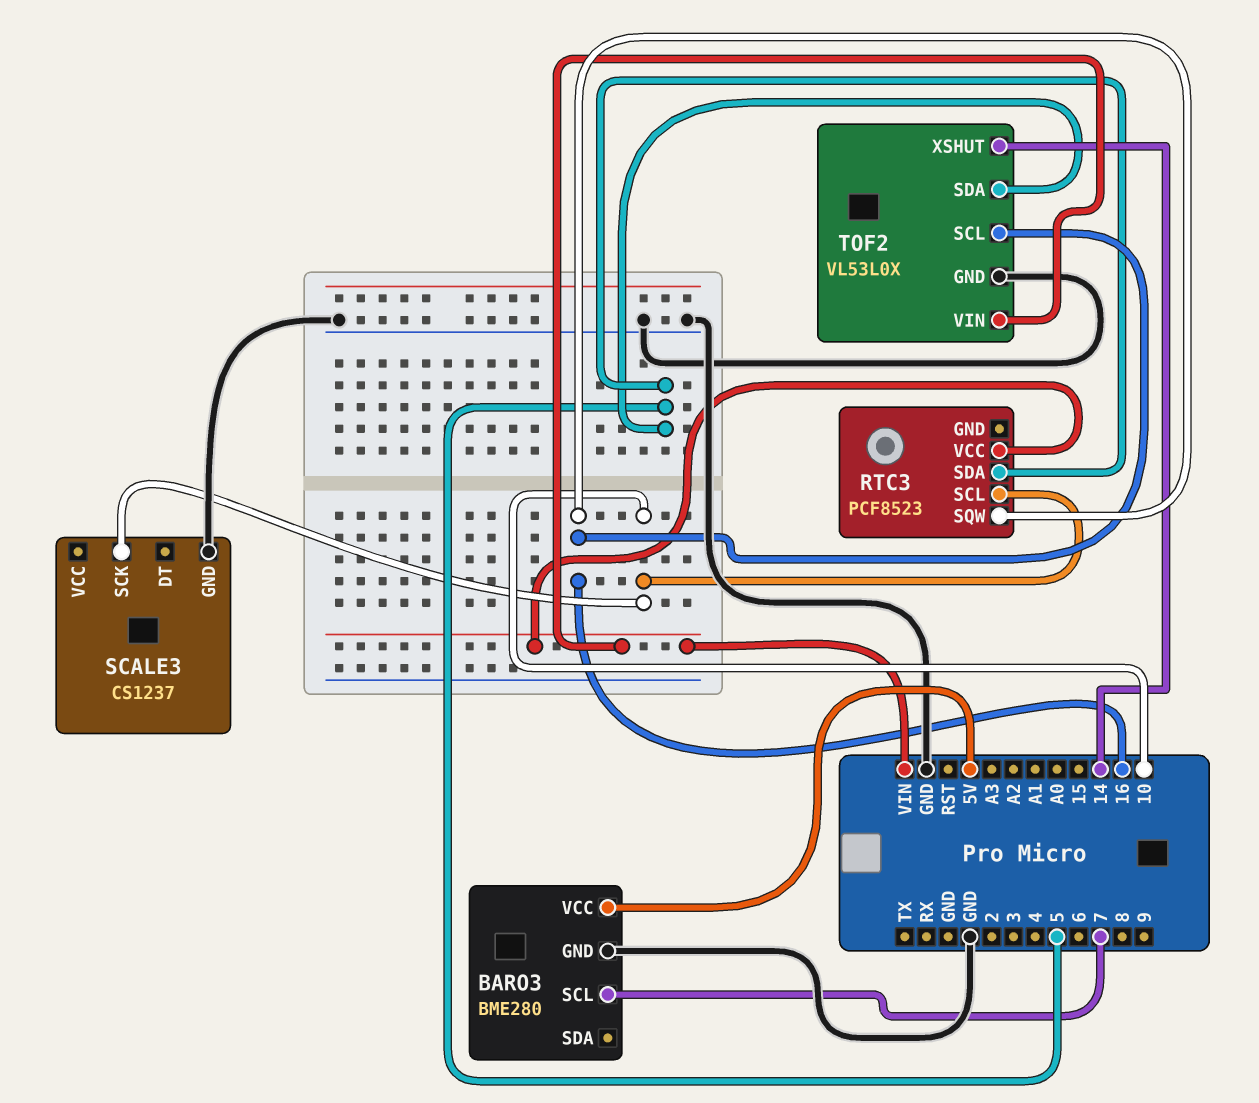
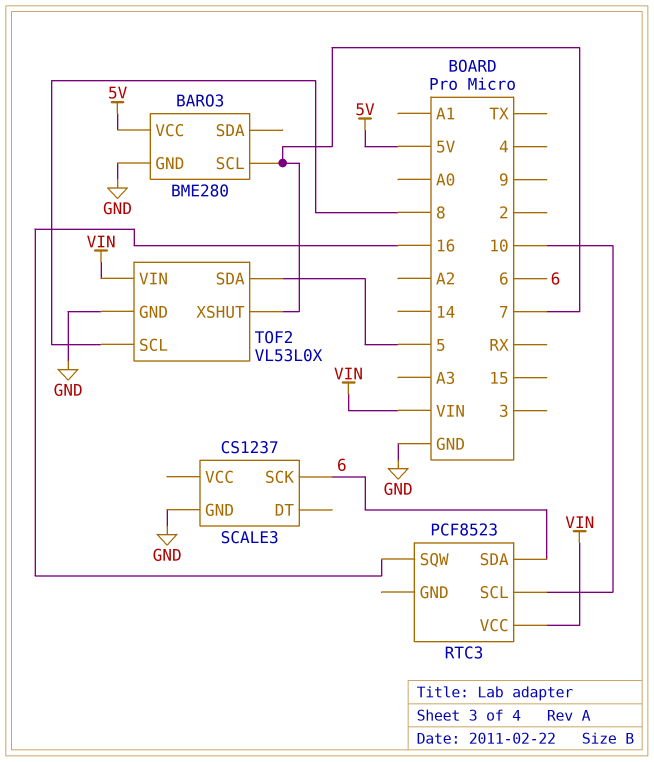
RTC3 pin SDA: 5 -> 6
SCALE3 pin SCK: 10 -> 6
TOF2 pin SCL: 16 -> 8
TOF2 pin XSHUT: 14 -> 7

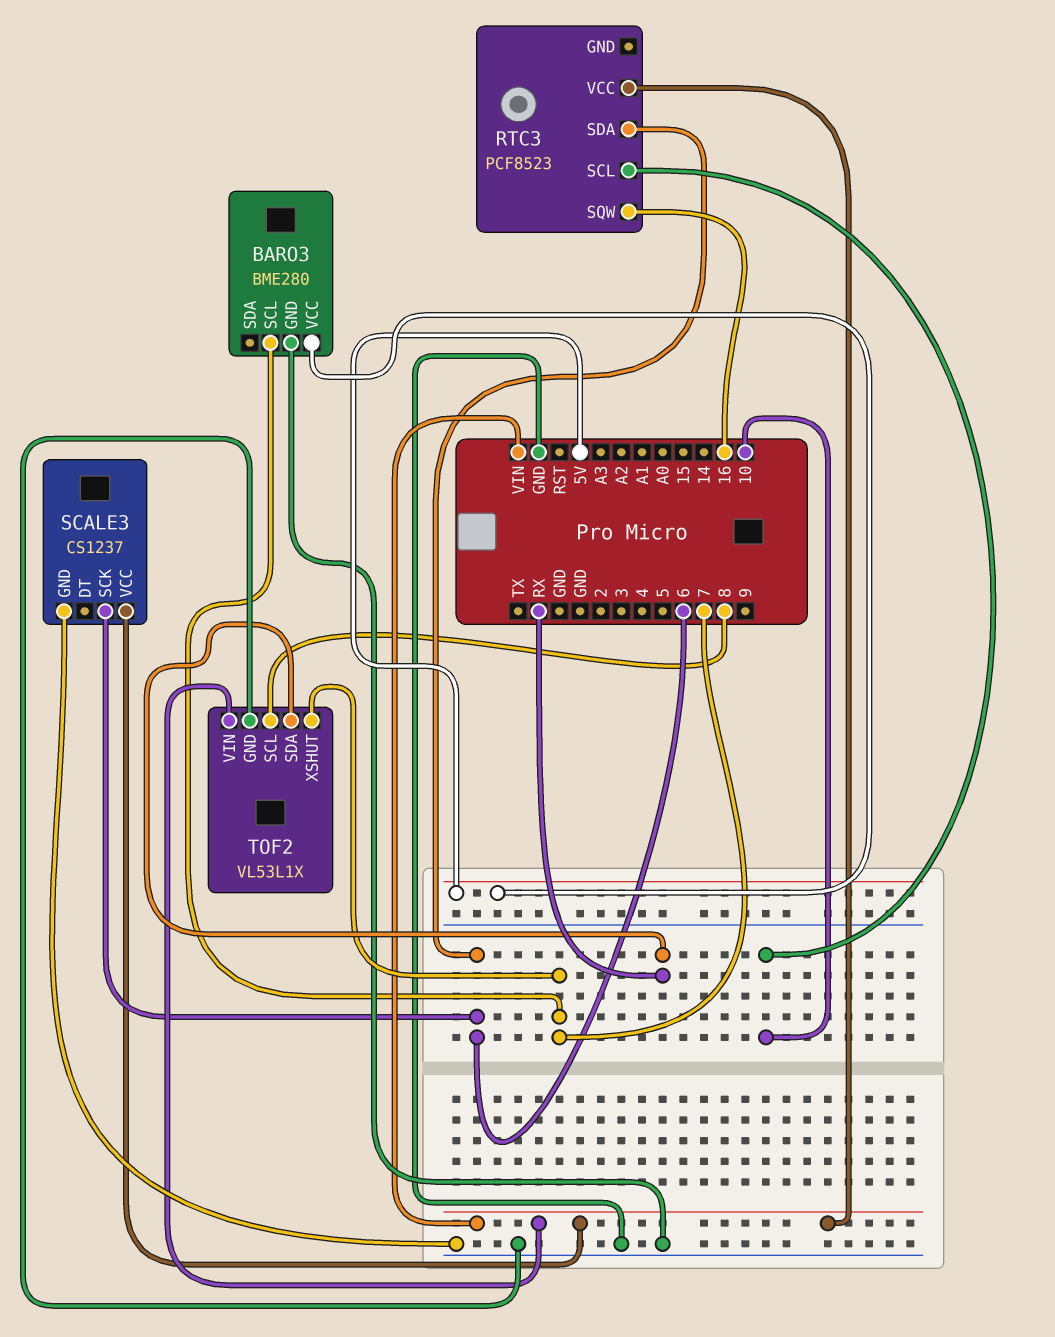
SCALE3 pin VCC: none -> VIN
TOF2: VL53L0X -> VL53L1X
TOF2 pin SDA: 5 -> RX

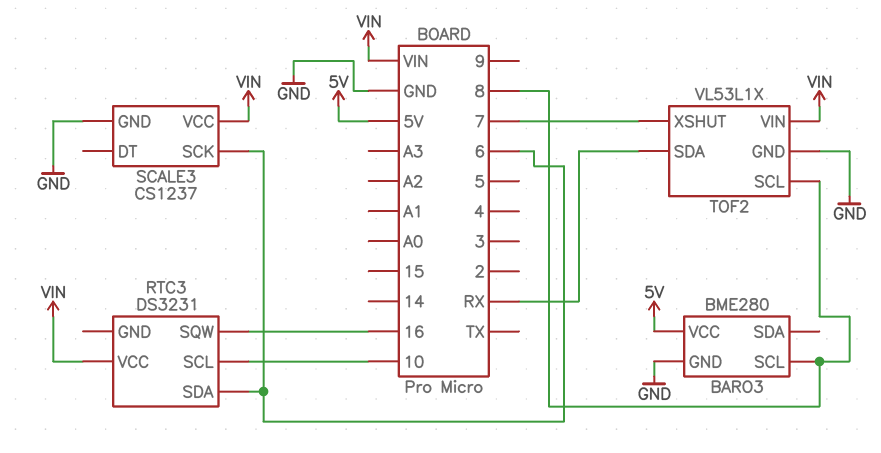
BARO3 pin SCL: 7 -> 8
RTC3: PCF8523 -> DS3231

